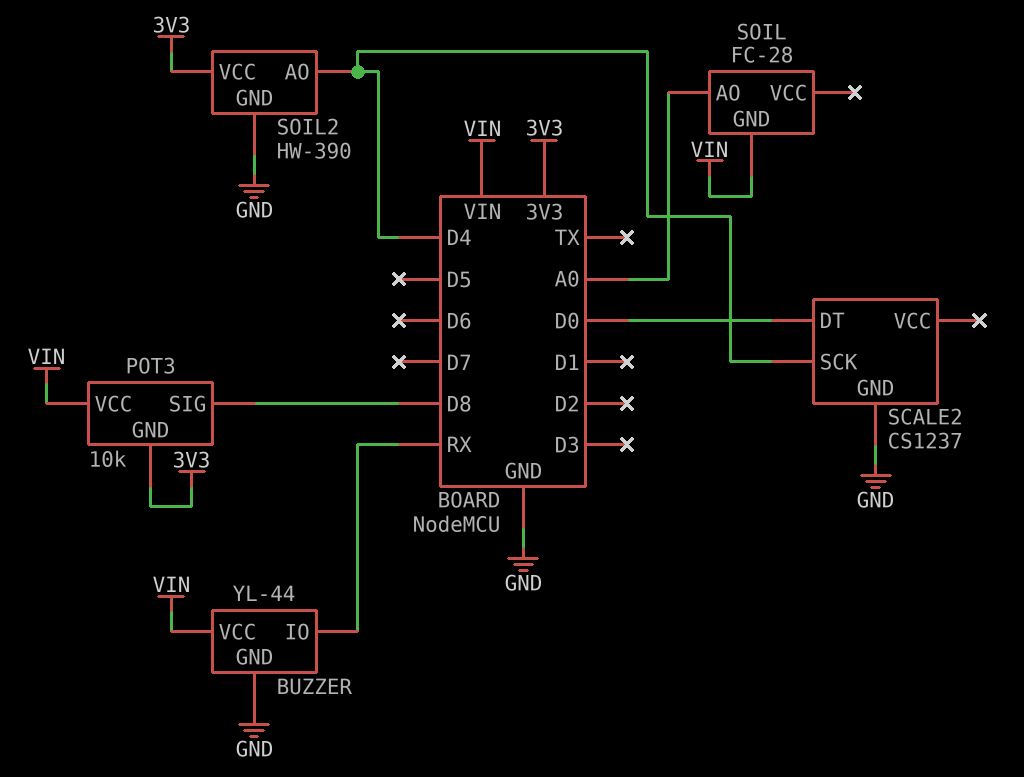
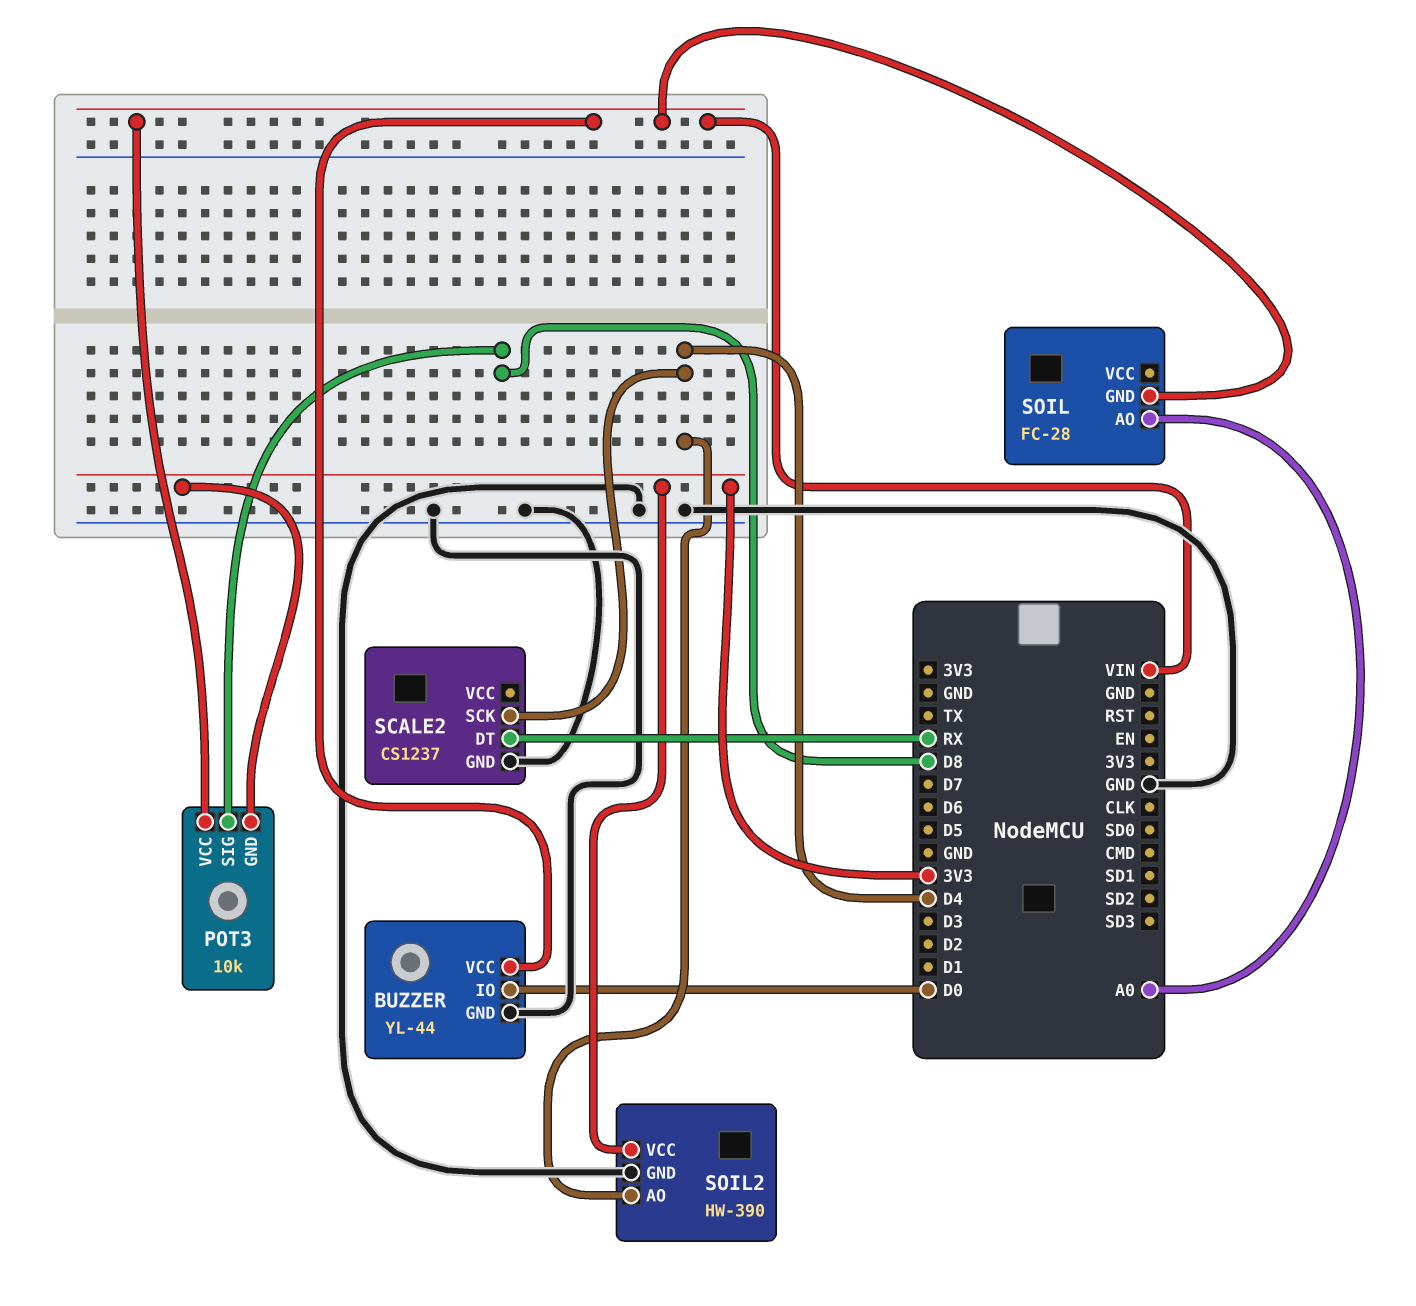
BUZZER pin IO: RX -> D0
SCALE2 pin DT: D0 -> RX

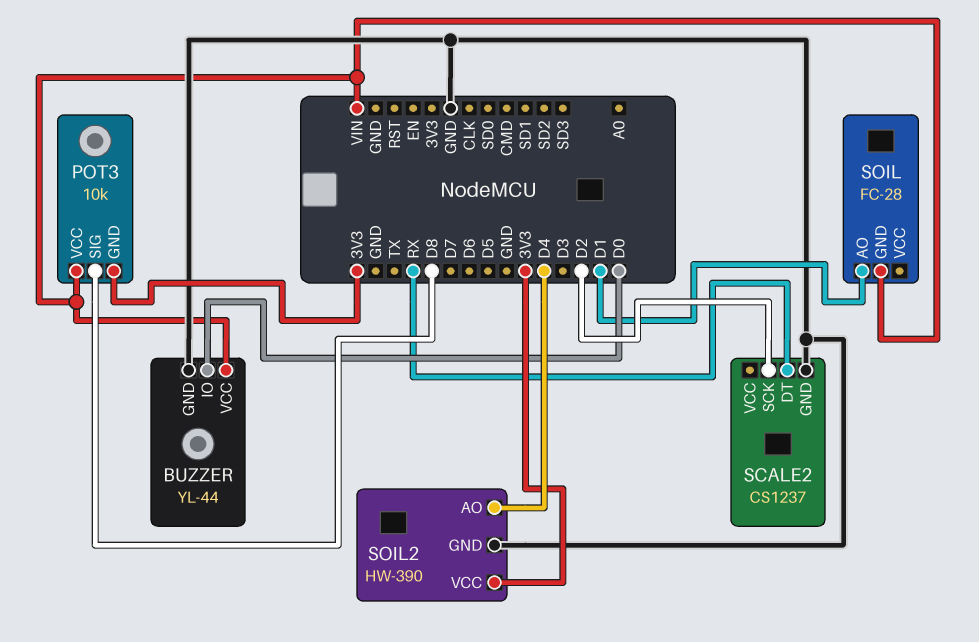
SCALE2 pin SCK: D4 -> D2
SOIL pin AO: A0 -> D1

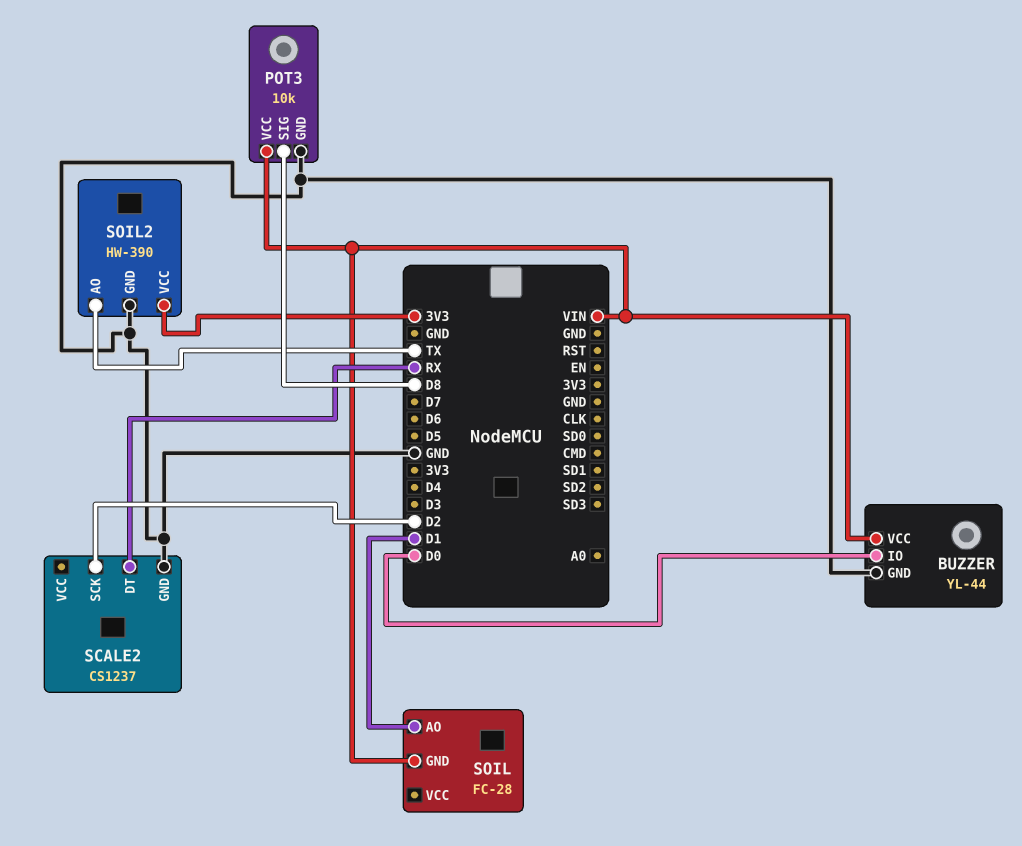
POT3 pin GND: 3V3 -> GND
SOIL2 pin AO: D4 -> TX

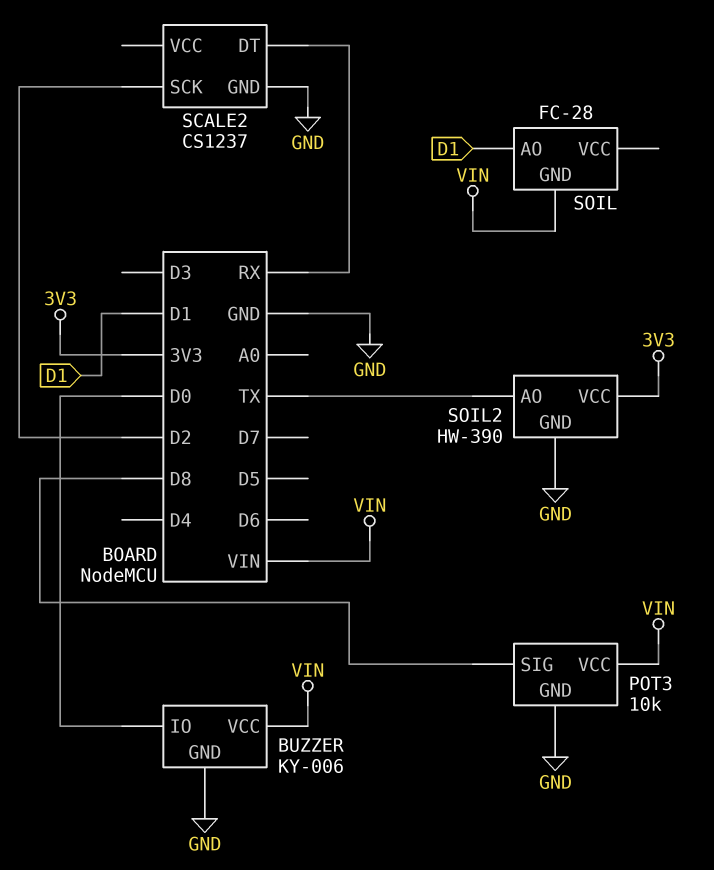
BUZZER: YL-44 -> KY-006

